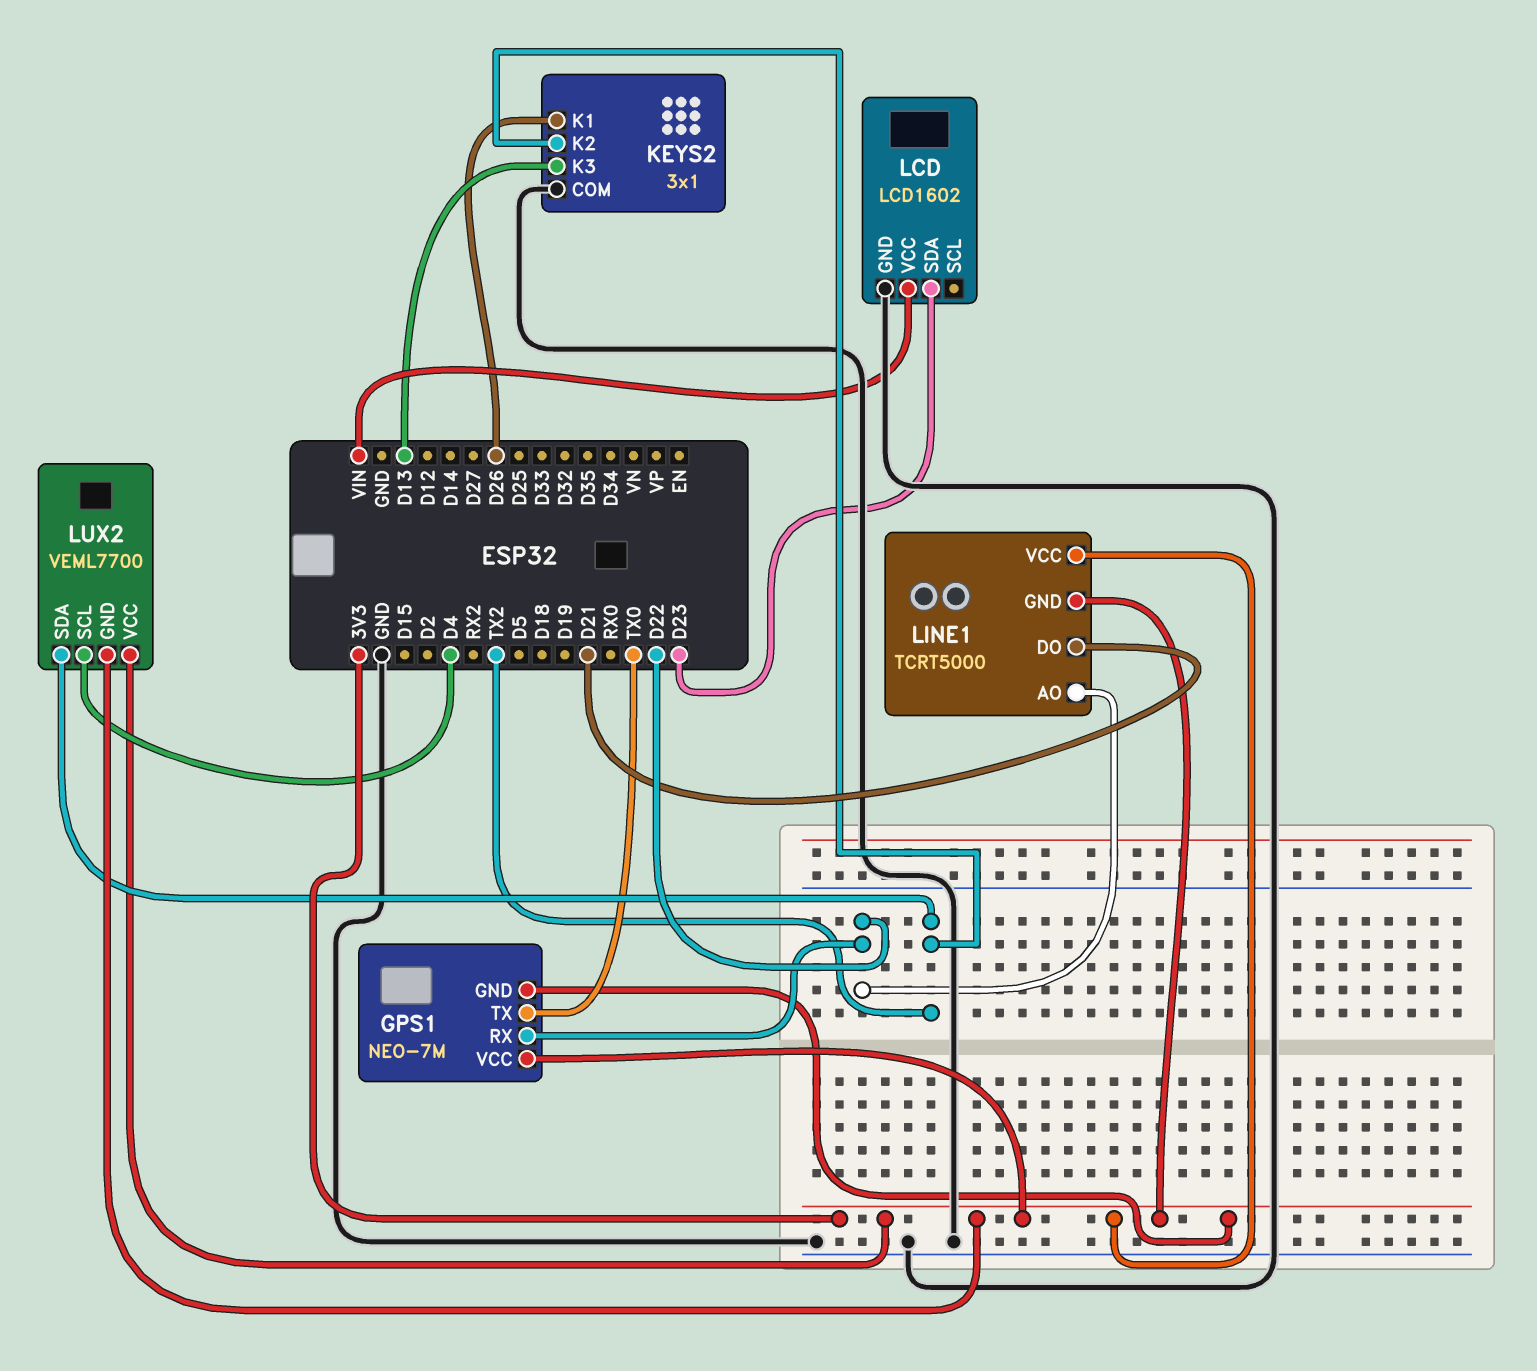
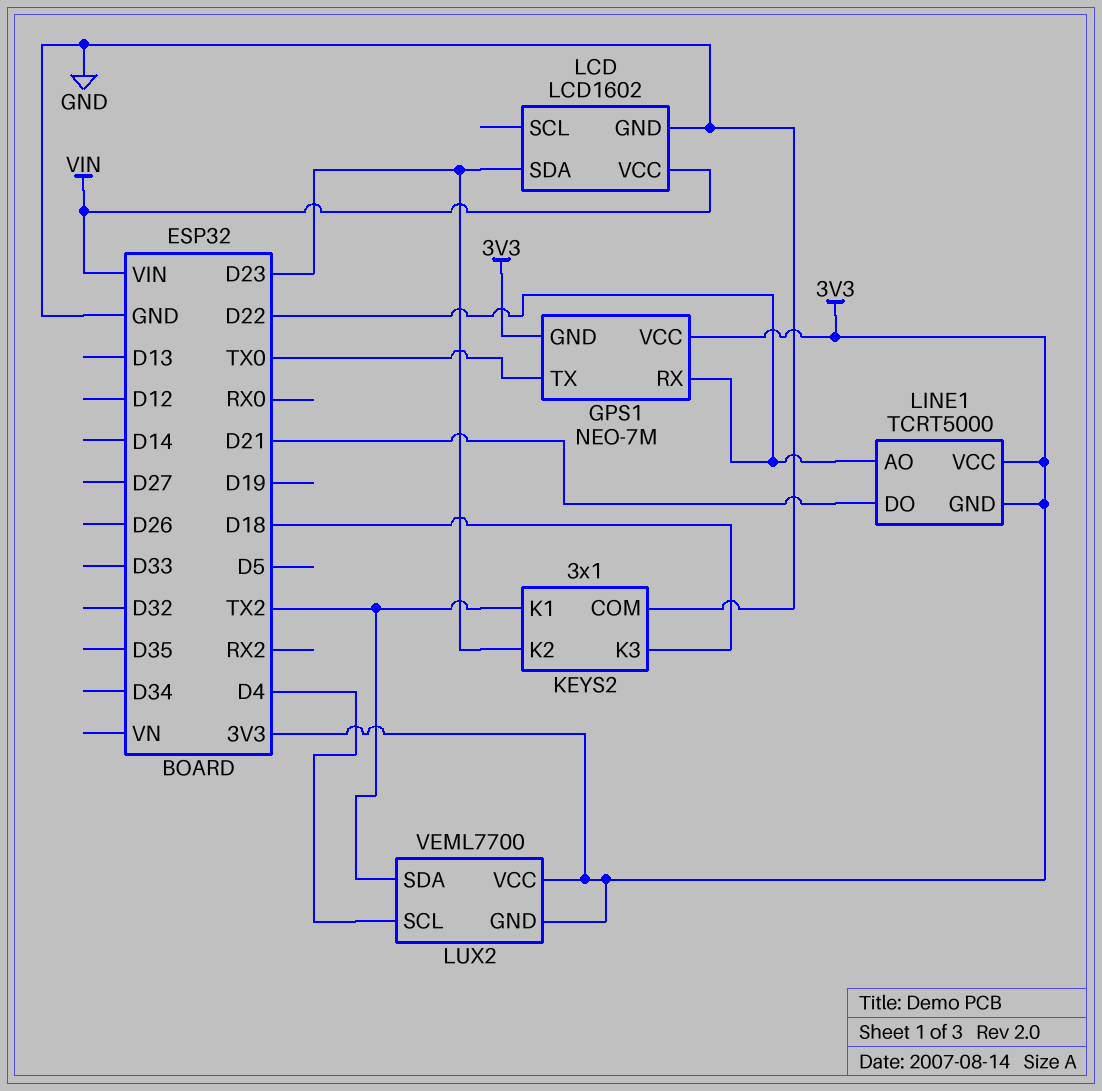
KEYS2 pin K1: D26 -> TX2
KEYS2 pin K2: TX2 -> D23
KEYS2 pin K3: D13 -> D18

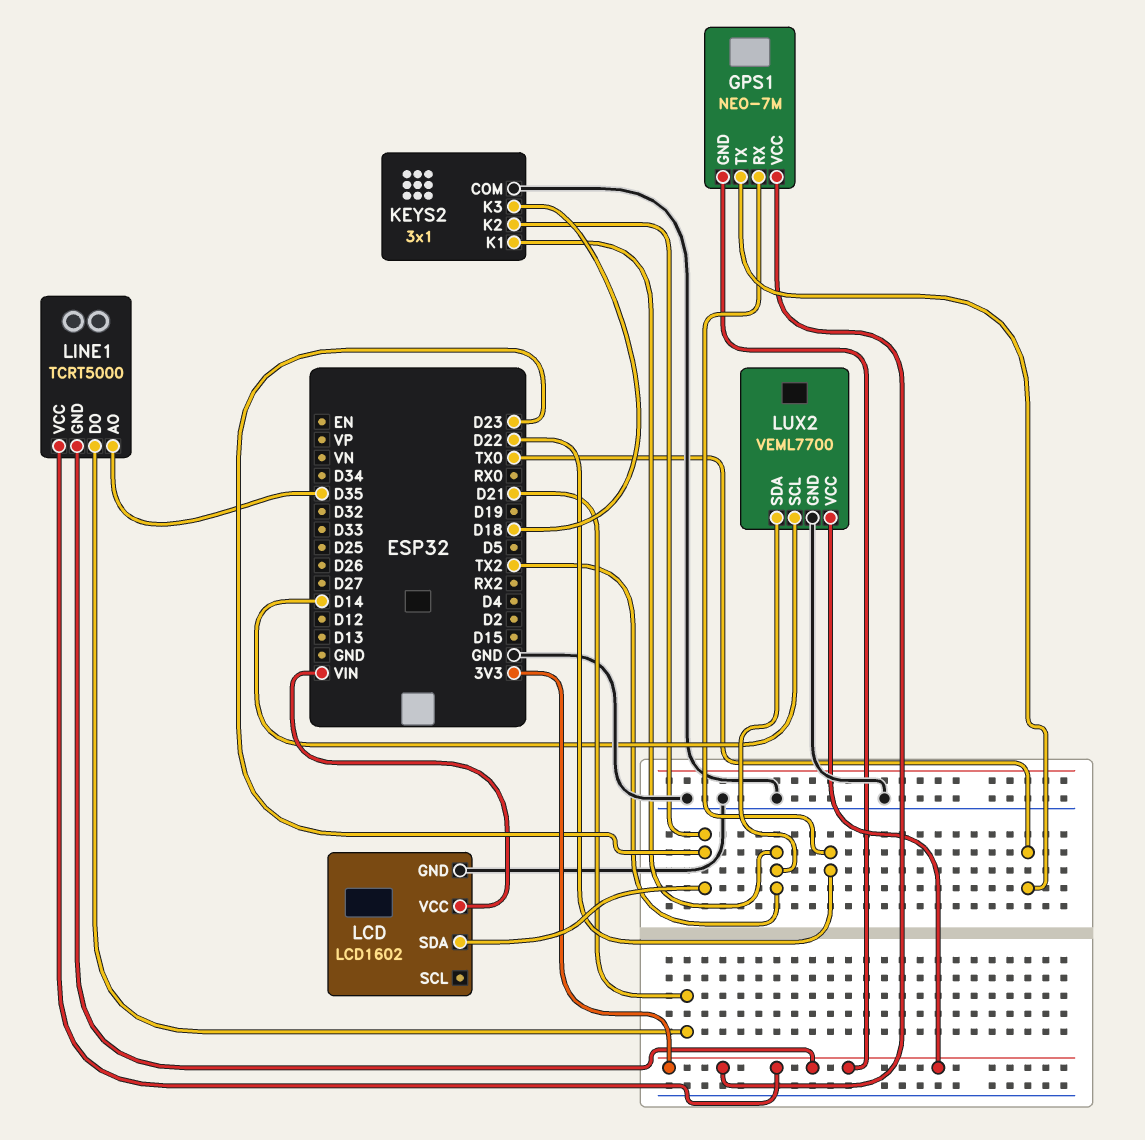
LINE1 pin AO: D22 -> D35
LUX2 pin GND: 3V3 -> GND
LUX2 pin SCL: D4 -> D14

